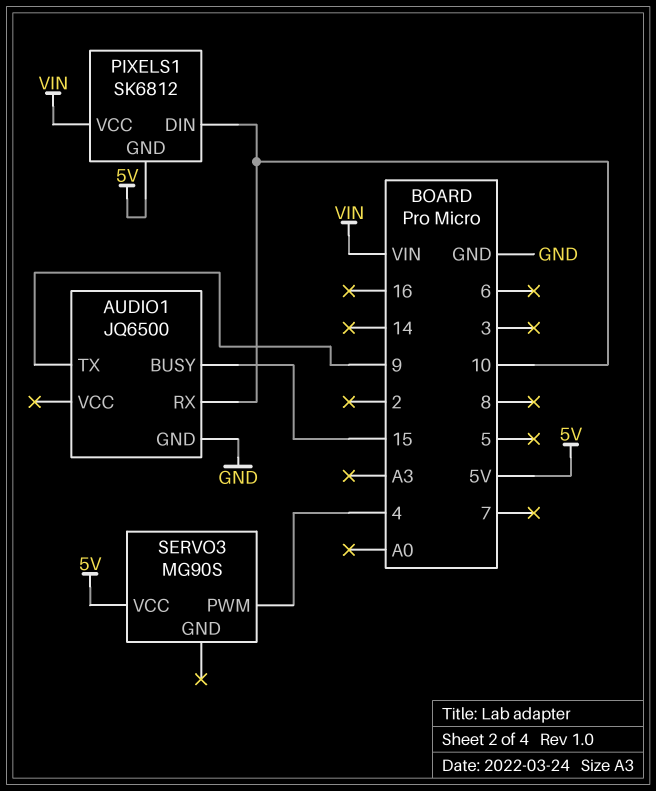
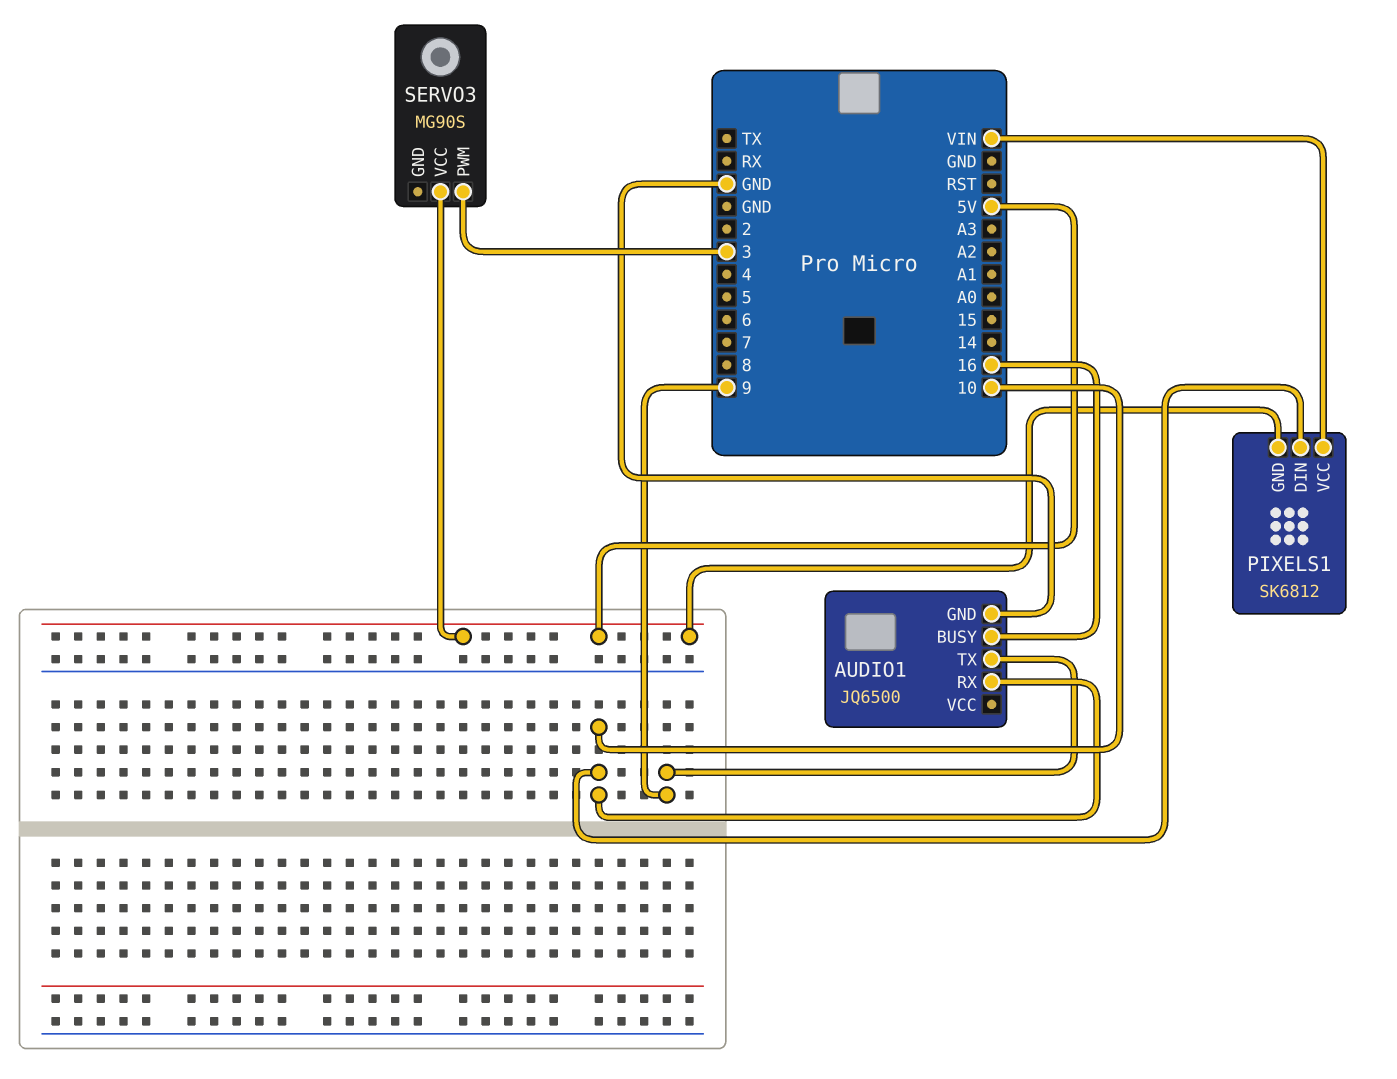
AUDIO1 pin BUSY: 15 -> 16
SERVO3 pin PWM: 4 -> 3

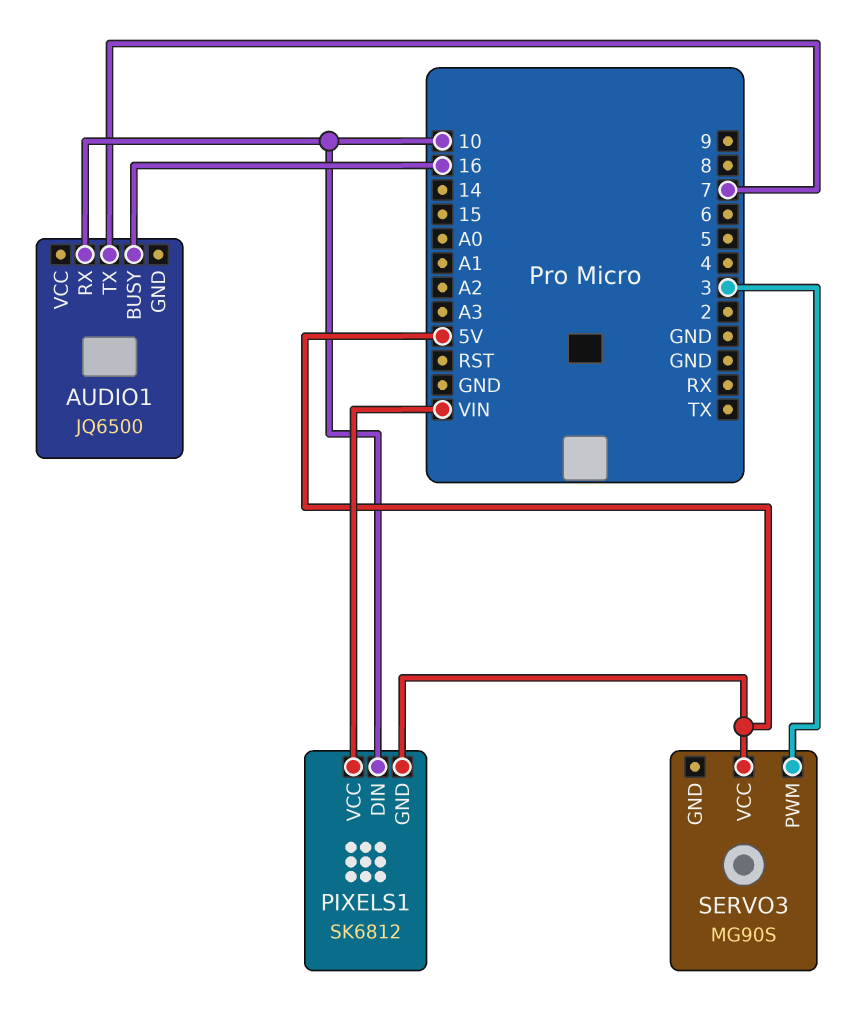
AUDIO1 pin GND: GND -> none
AUDIO1 pin TX: 9 -> 7

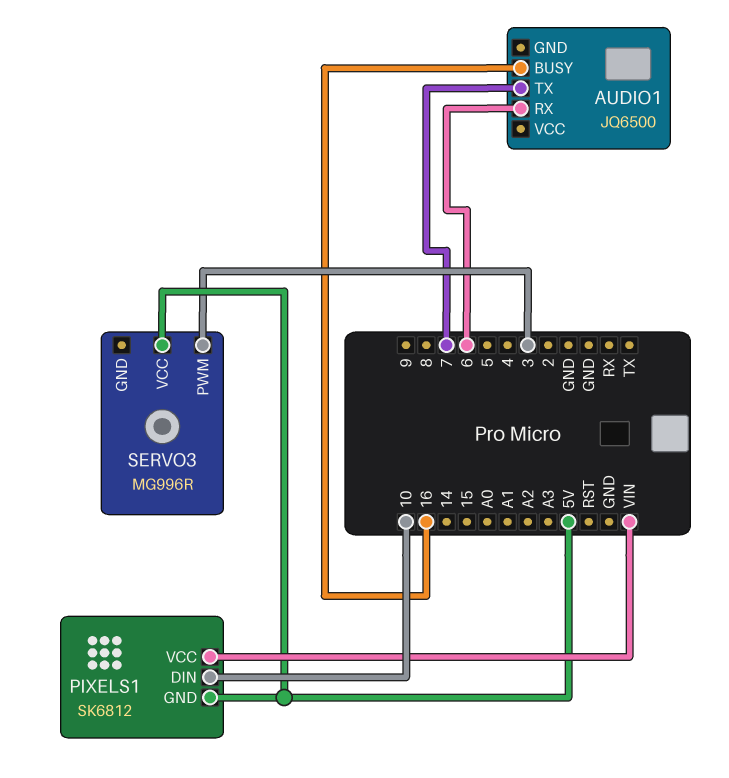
AUDIO1 pin RX: 10 -> 6
SERVO3: MG90S -> MG996R

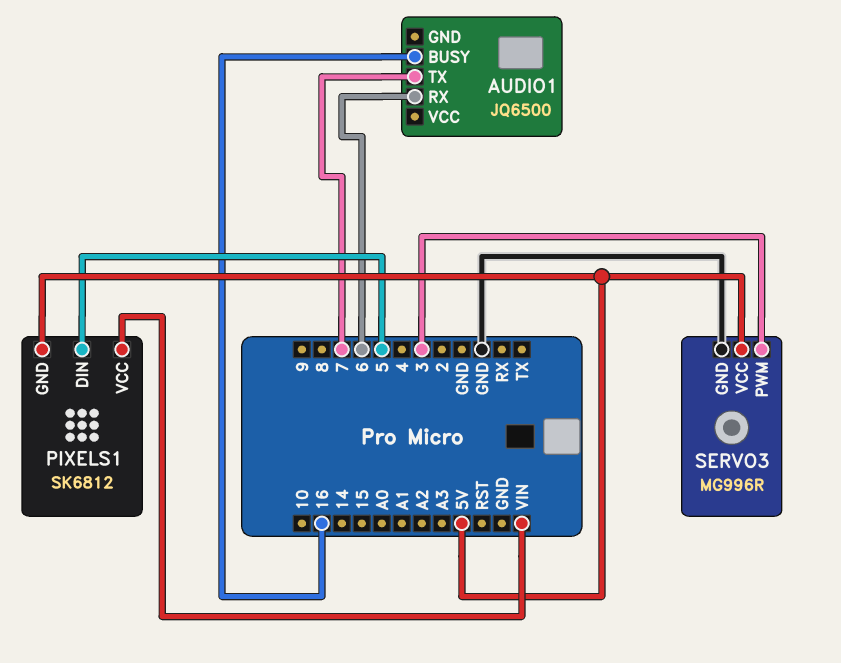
PIXELS1 pin DIN: 10 -> 5
SERVO3 pin GND: none -> GND

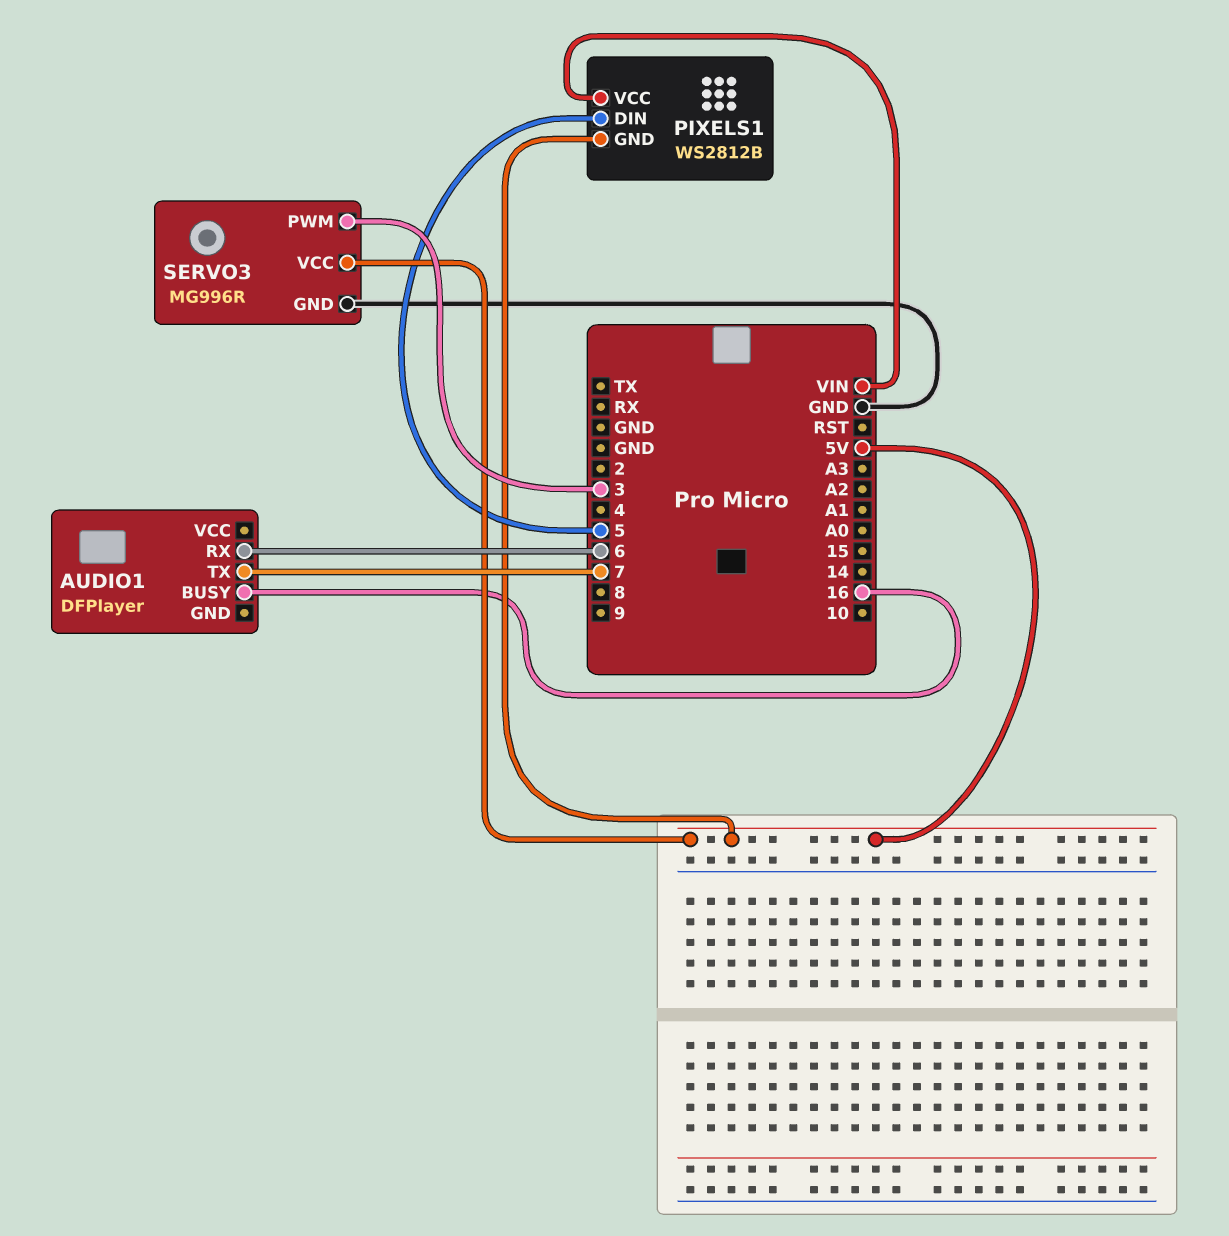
AUDIO1: JQ6500 -> DFPlayer
PIXELS1: SK6812 -> WS2812B

